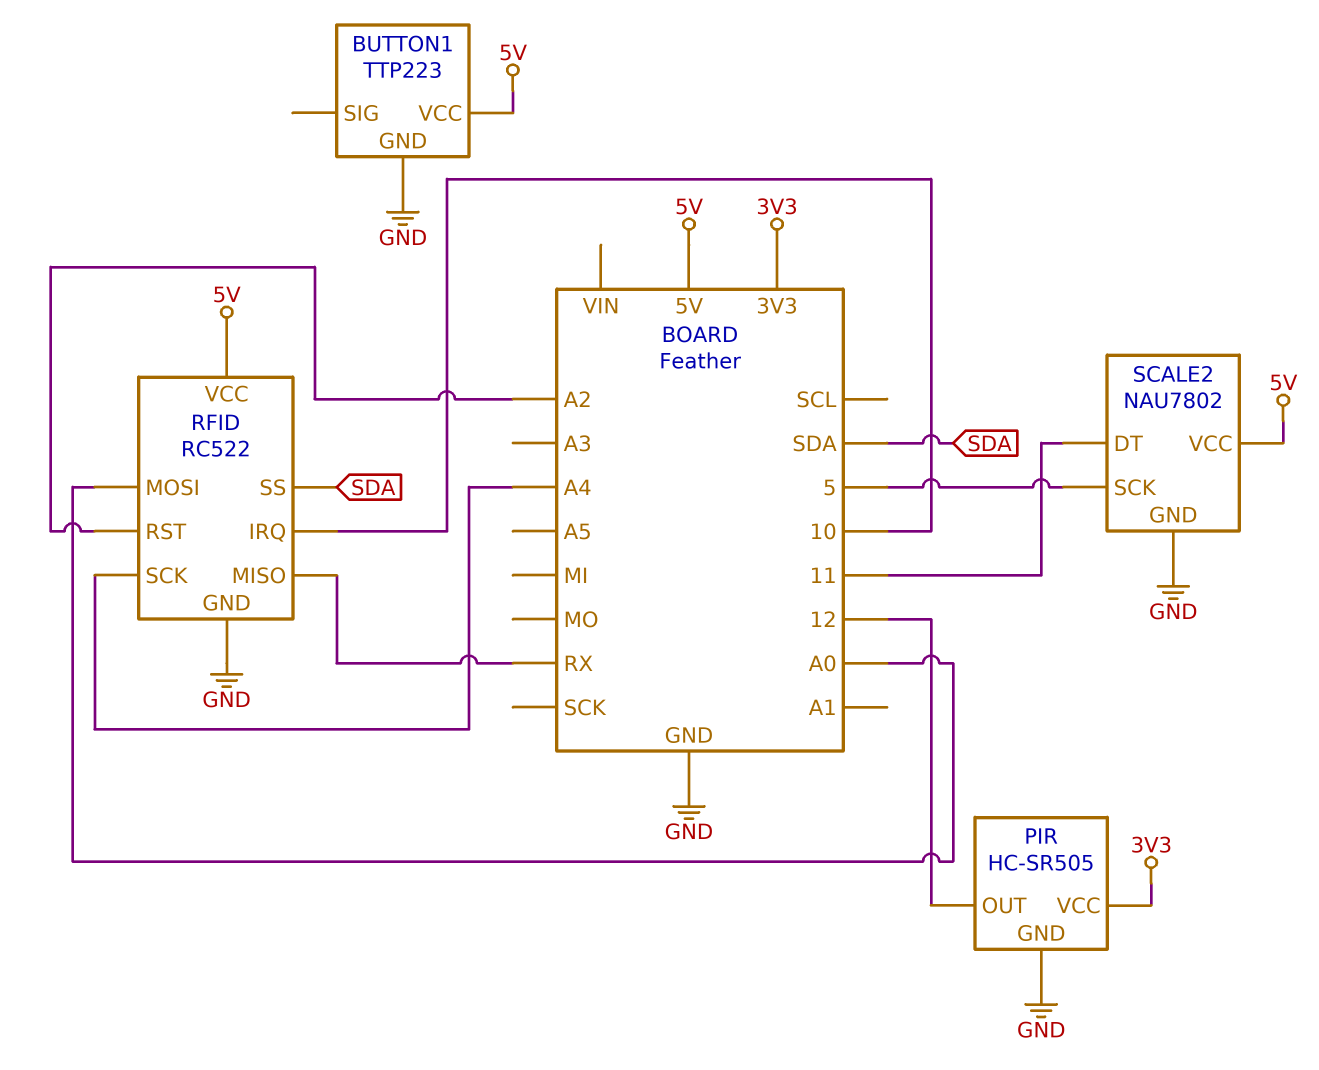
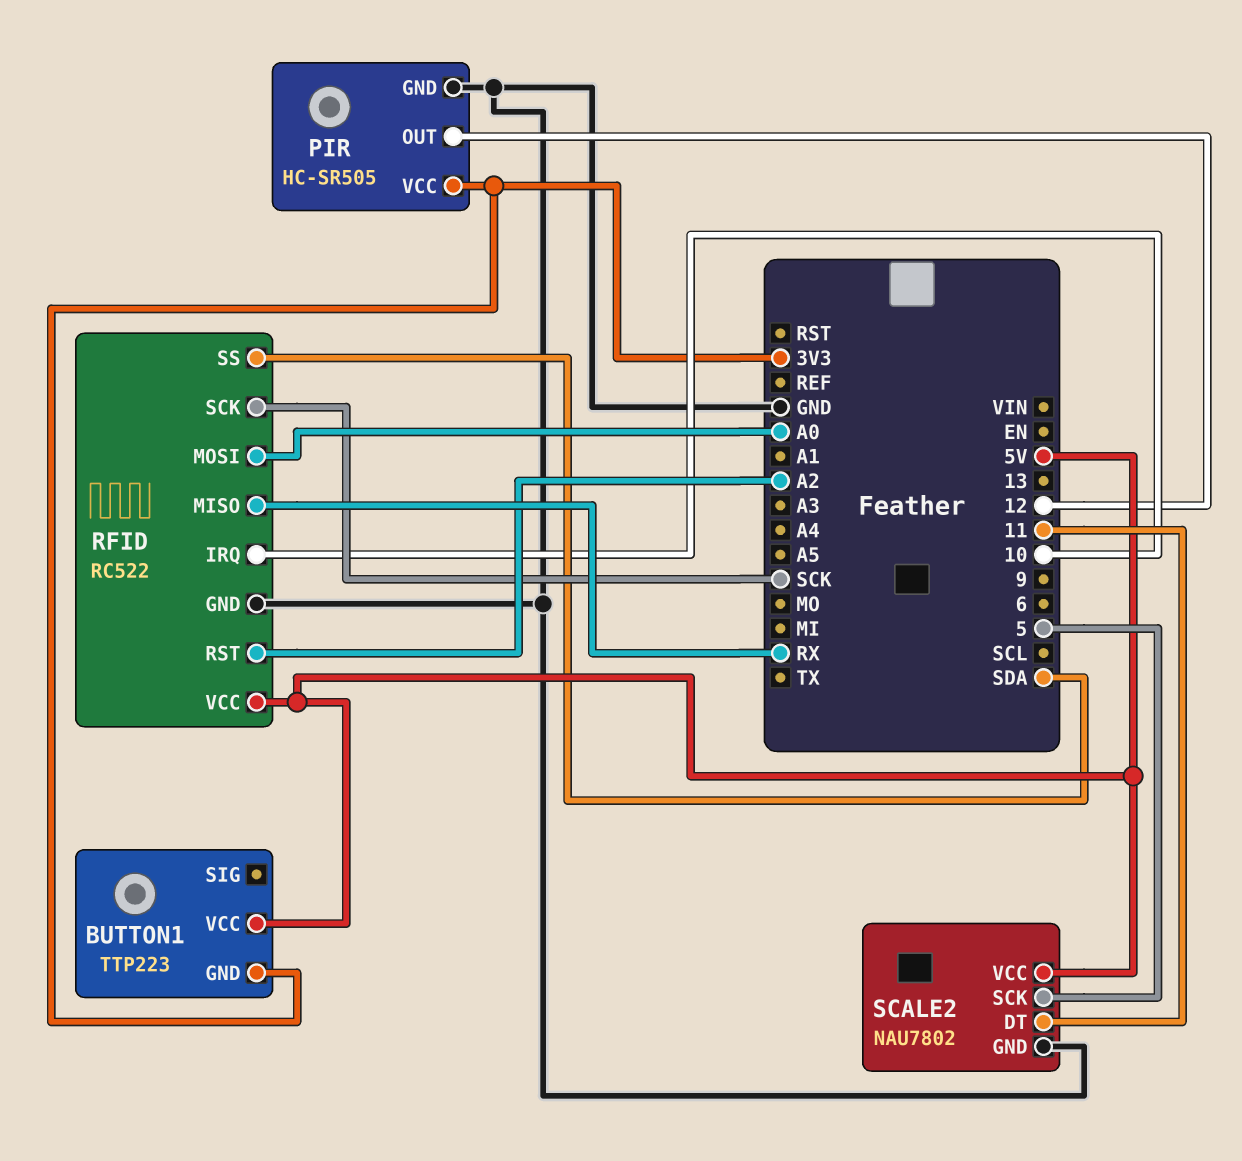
BUTTON1 pin GND: GND -> 3V3
RFID pin SCK: A4 -> SCK

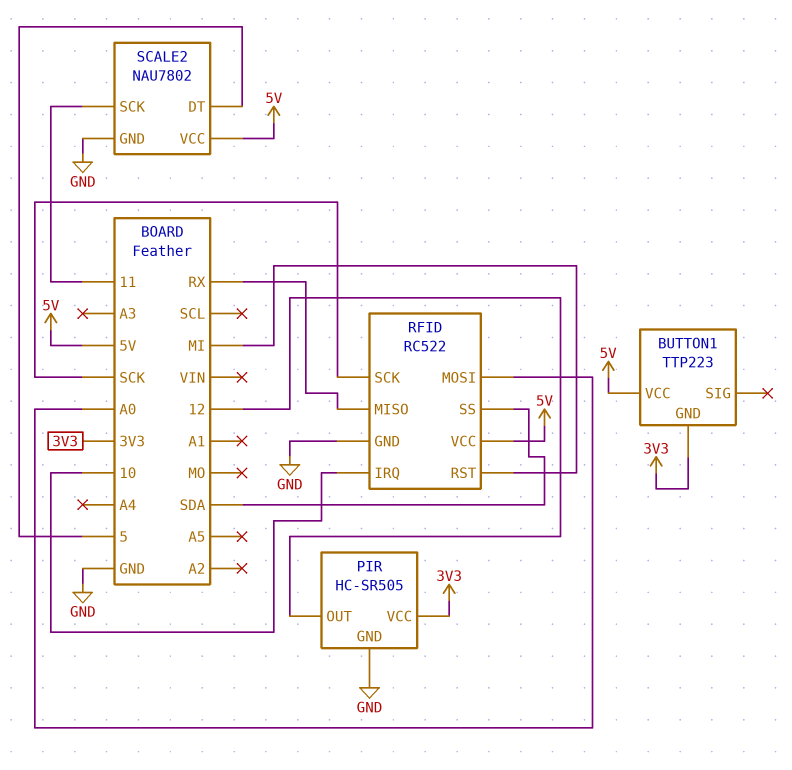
RFID pin RST: A2 -> MI
SCALE2 pin DT: 11 -> 5
SCALE2 pin SCK: 5 -> 11

